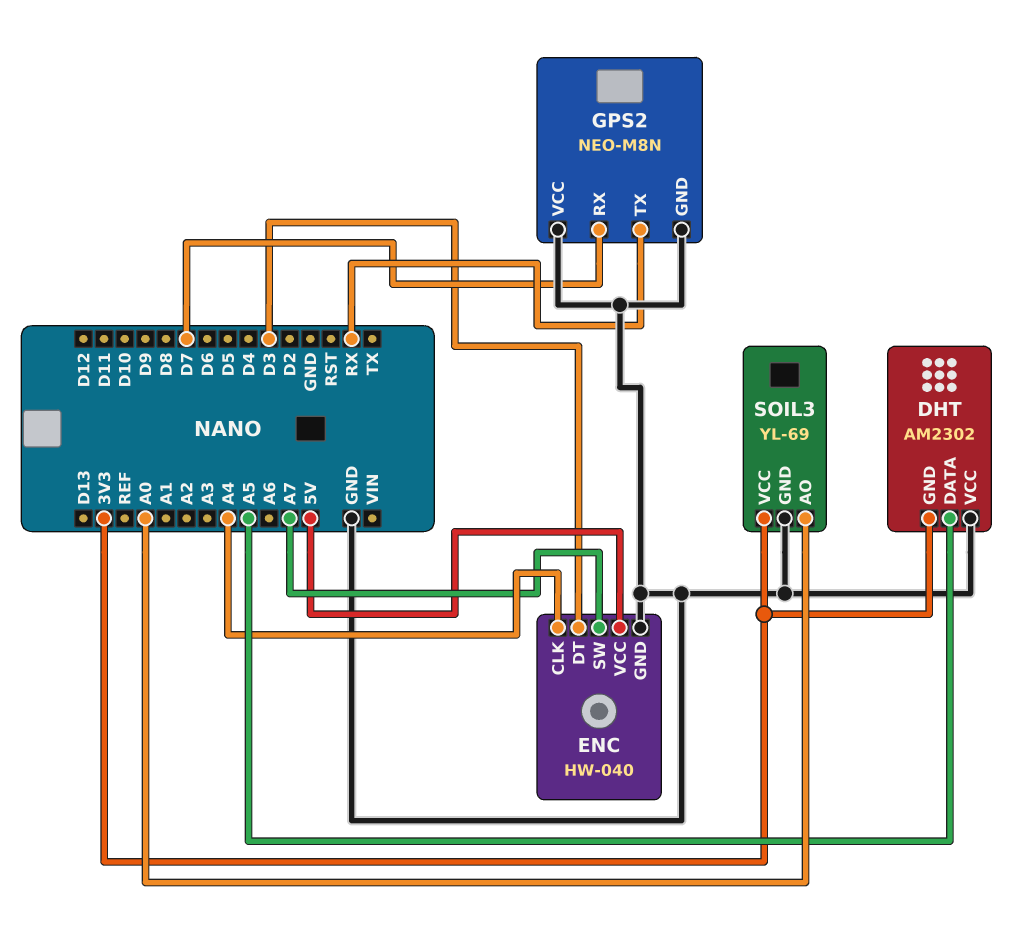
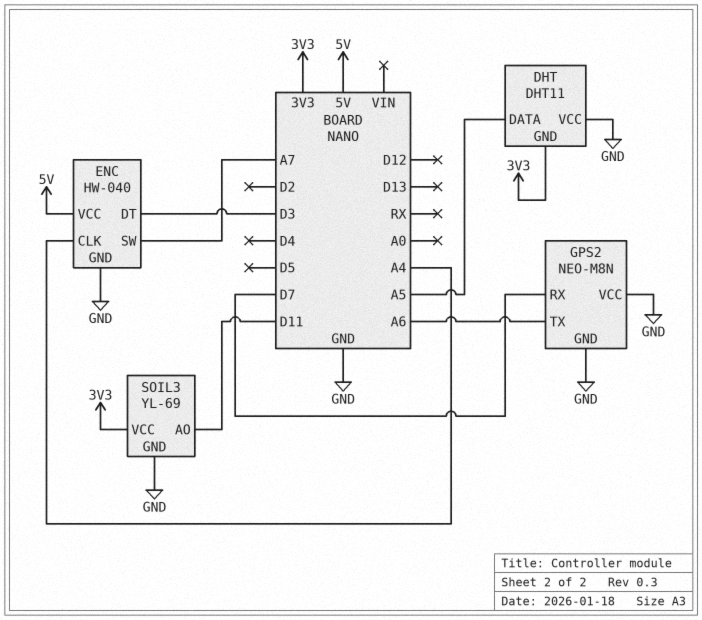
DHT: AM2302 -> DHT11
GPS2 pin TX: RX -> A6
SOIL3 pin AO: A0 -> D11

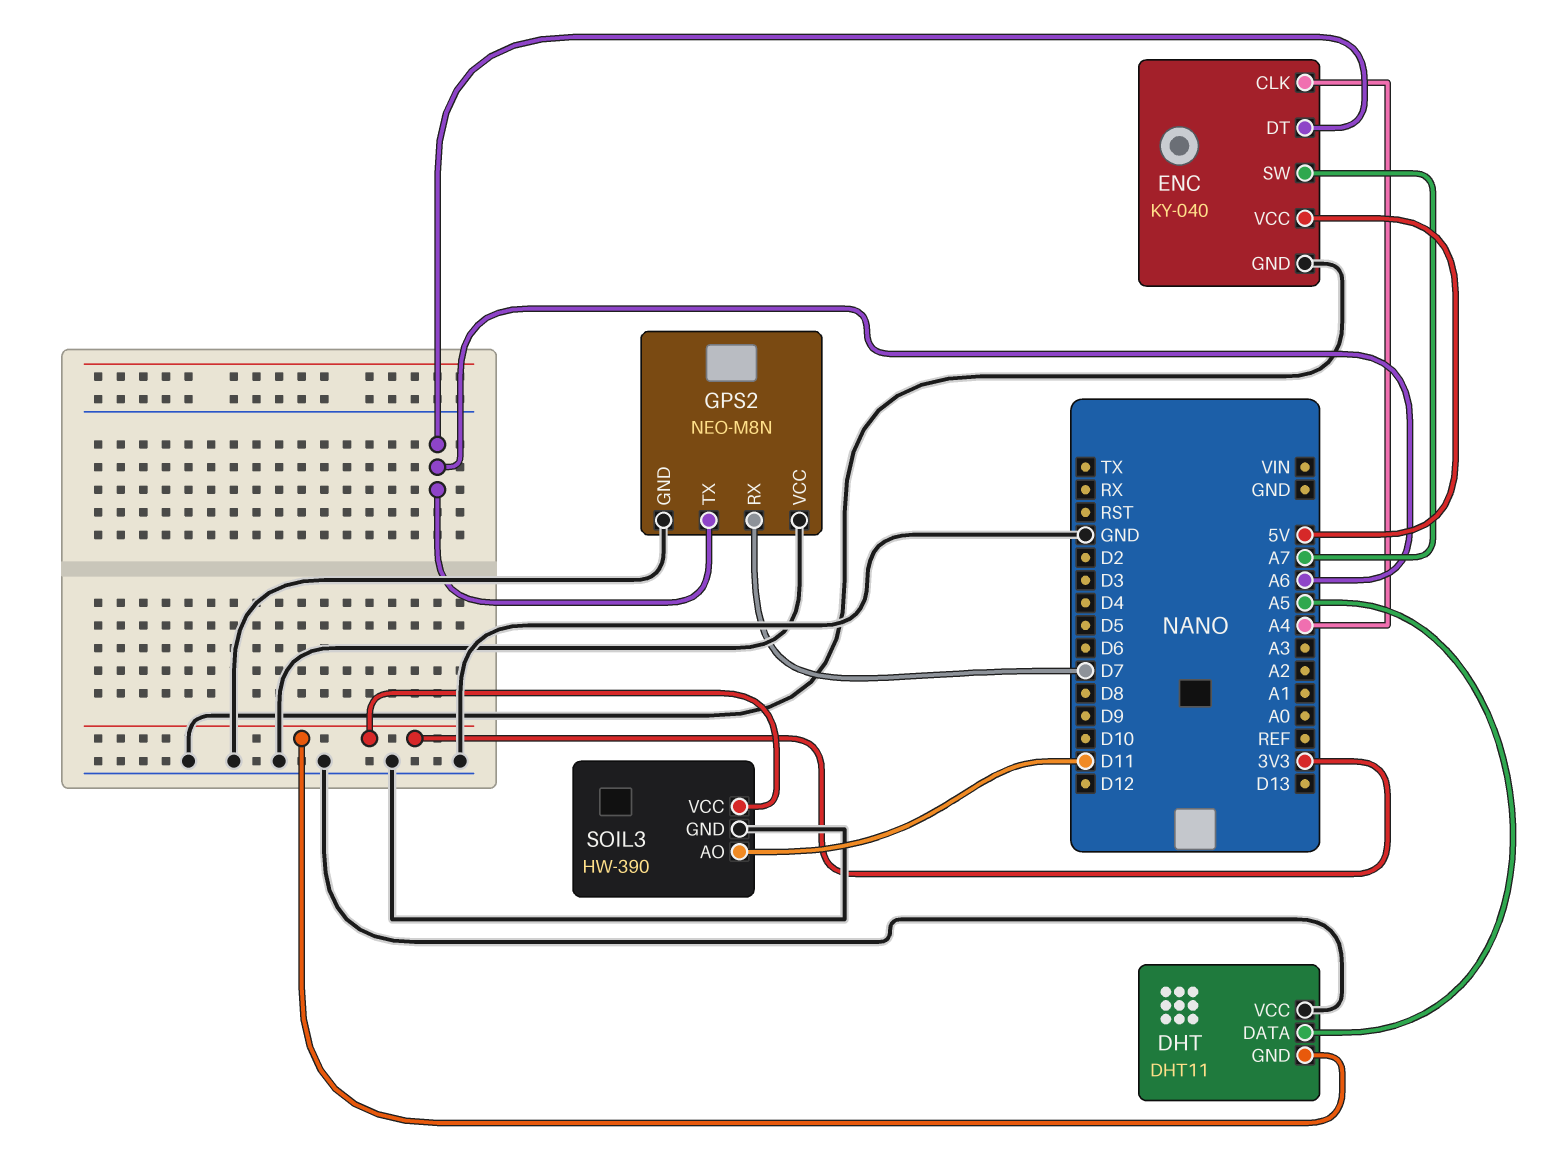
ENC: HW-040 -> KY-040
ENC pin DT: D3 -> A6
SOIL3: YL-69 -> HW-390

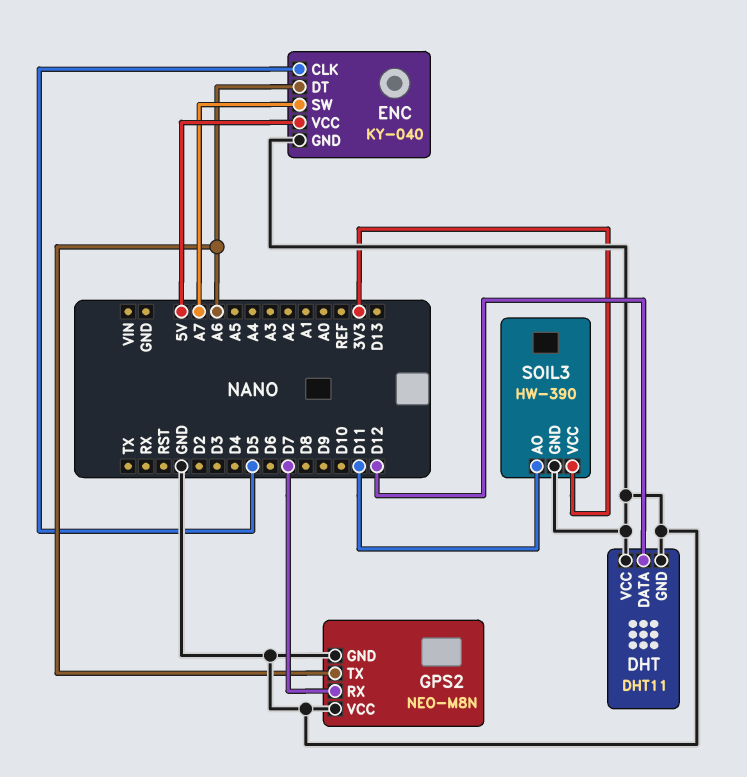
DHT pin DATA: A5 -> D12
DHT pin GND: 3V3 -> GND
ENC pin CLK: A4 -> D5

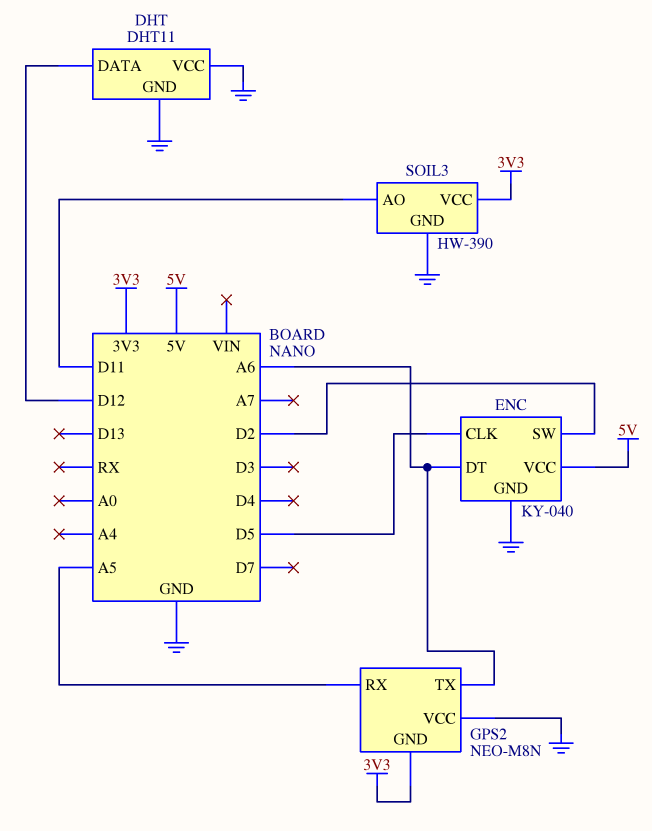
ENC pin SW: A7 -> D2
GPS2 pin GND: GND -> 3V3
GPS2 pin RX: D7 -> A5

